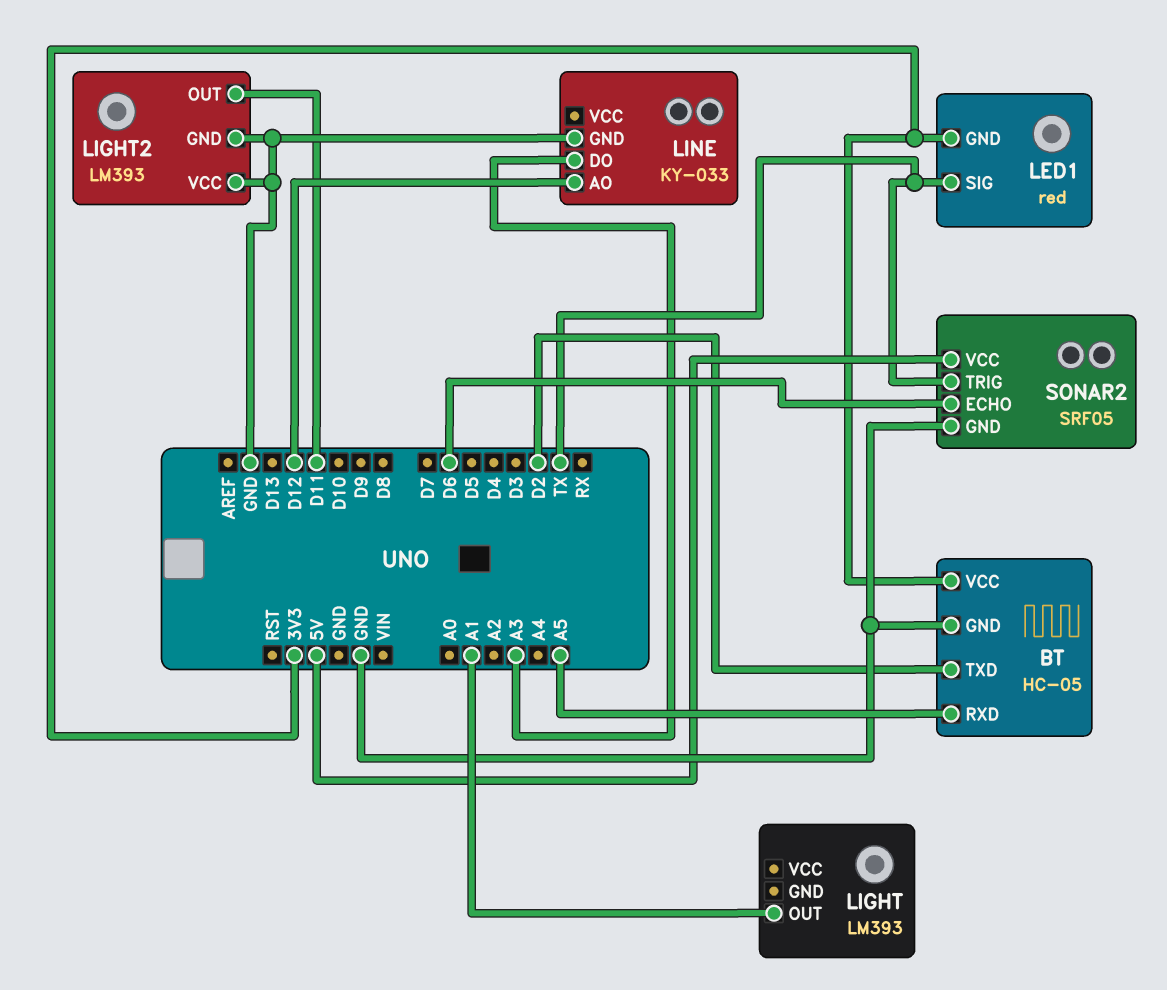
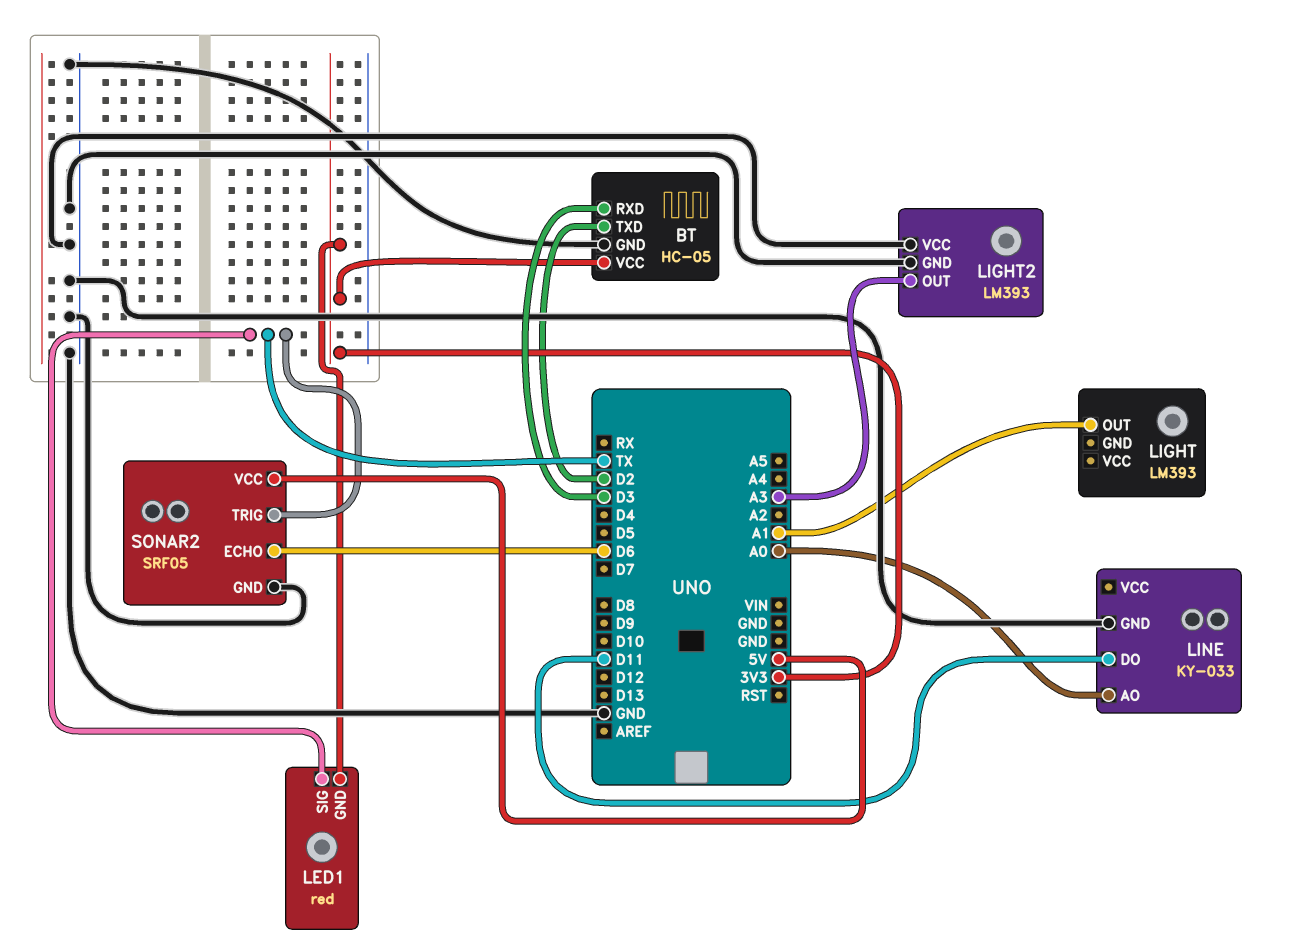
BT pin RXD: A5 -> D3
LIGHT2 pin OUT: D11 -> A3
LINE pin AO: D12 -> A0
LINE pin DO: A3 -> D11

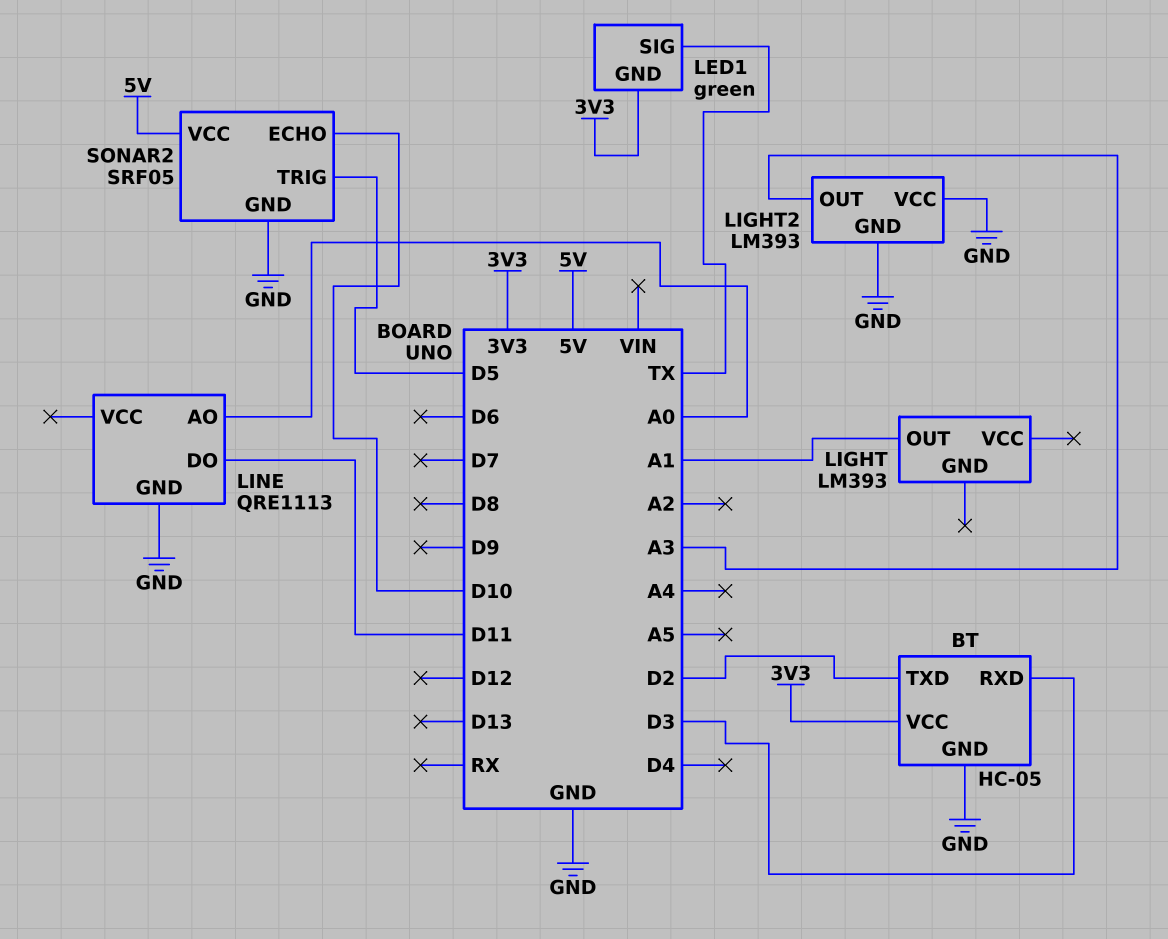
LED1: red -> green
LINE: KY-033 -> QRE1113
SONAR2 pin ECHO: D6 -> D10
SONAR2 pin TRIG: TX -> D5

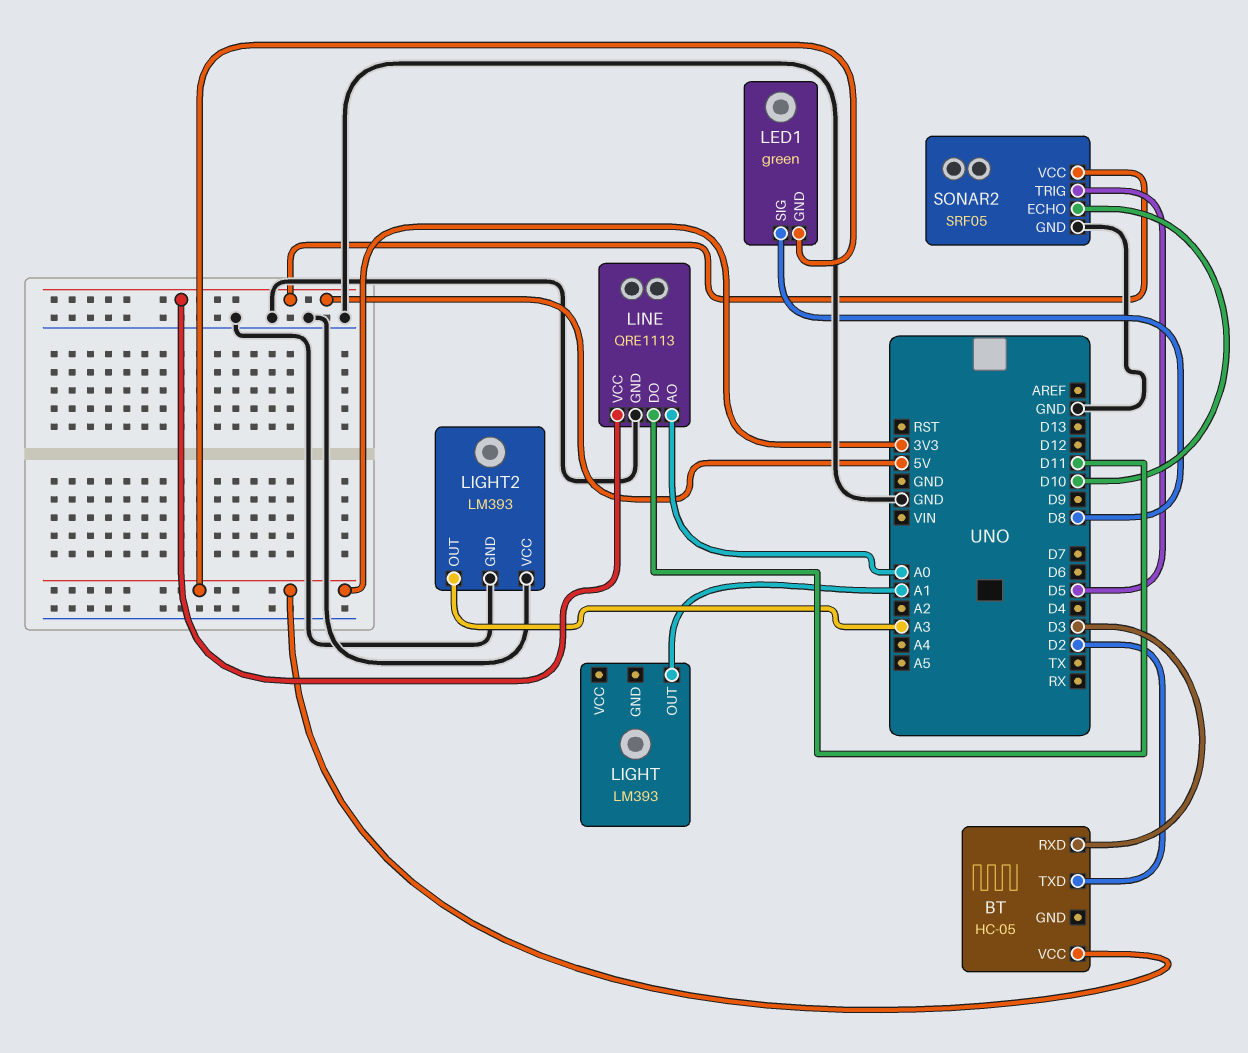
BT pin GND: GND -> none
LED1 pin SIG: TX -> D8
LINE pin VCC: none -> 5V

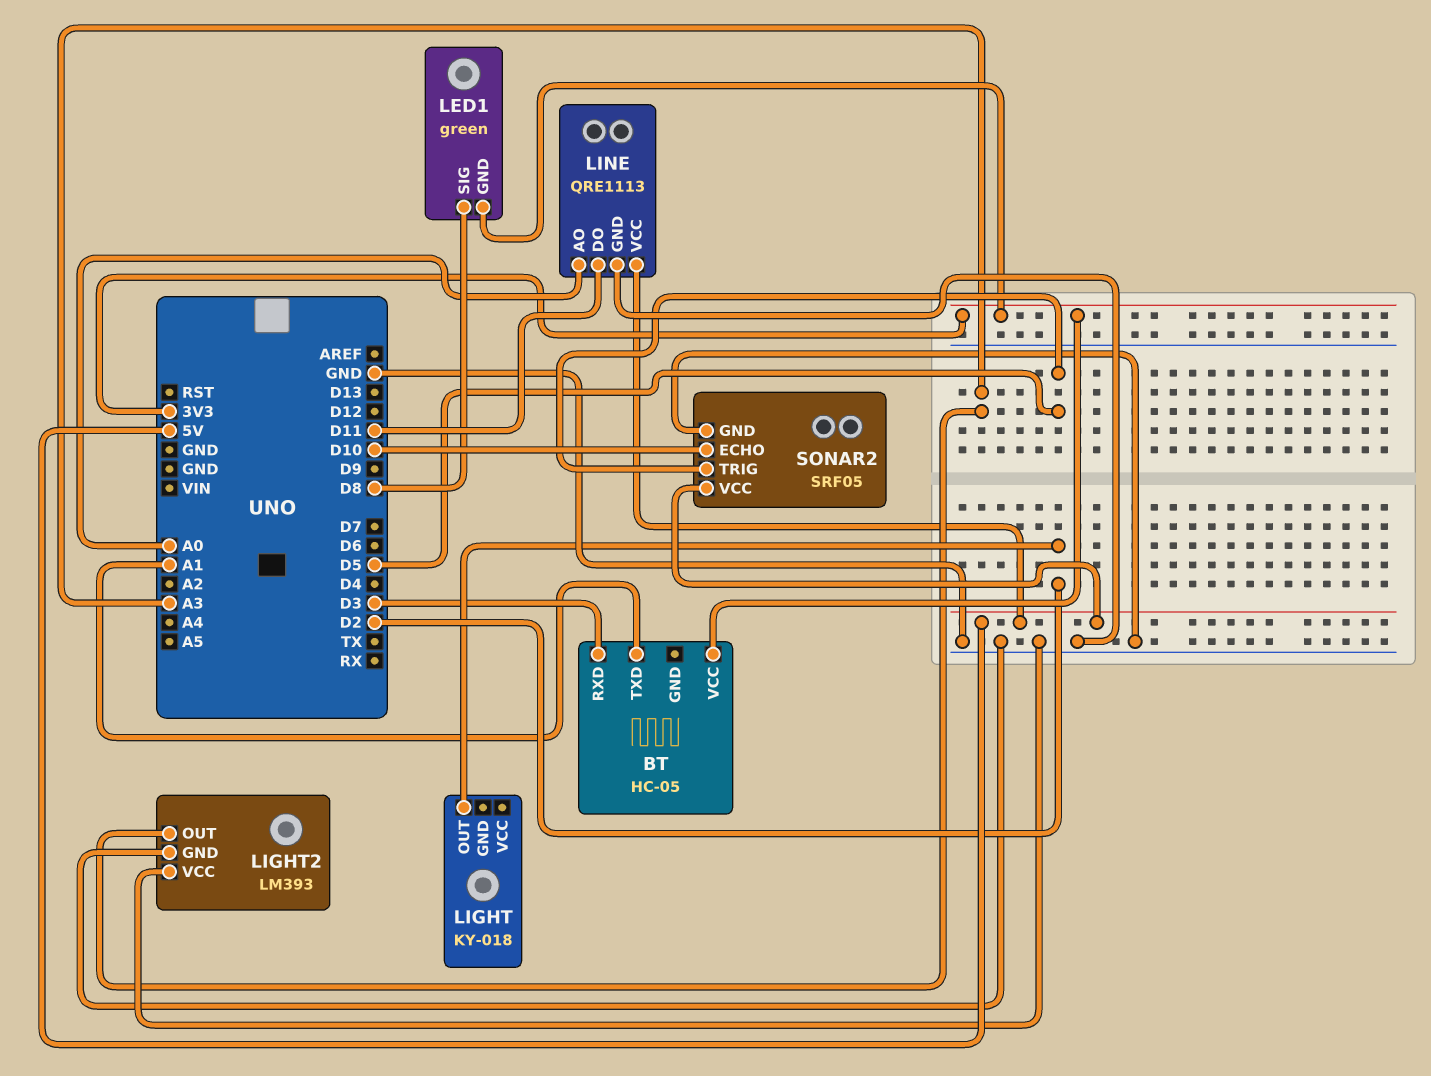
BT pin TXD: D2 -> A1
LIGHT: LM393 -> KY-018
LIGHT pin OUT: A1 -> D2

